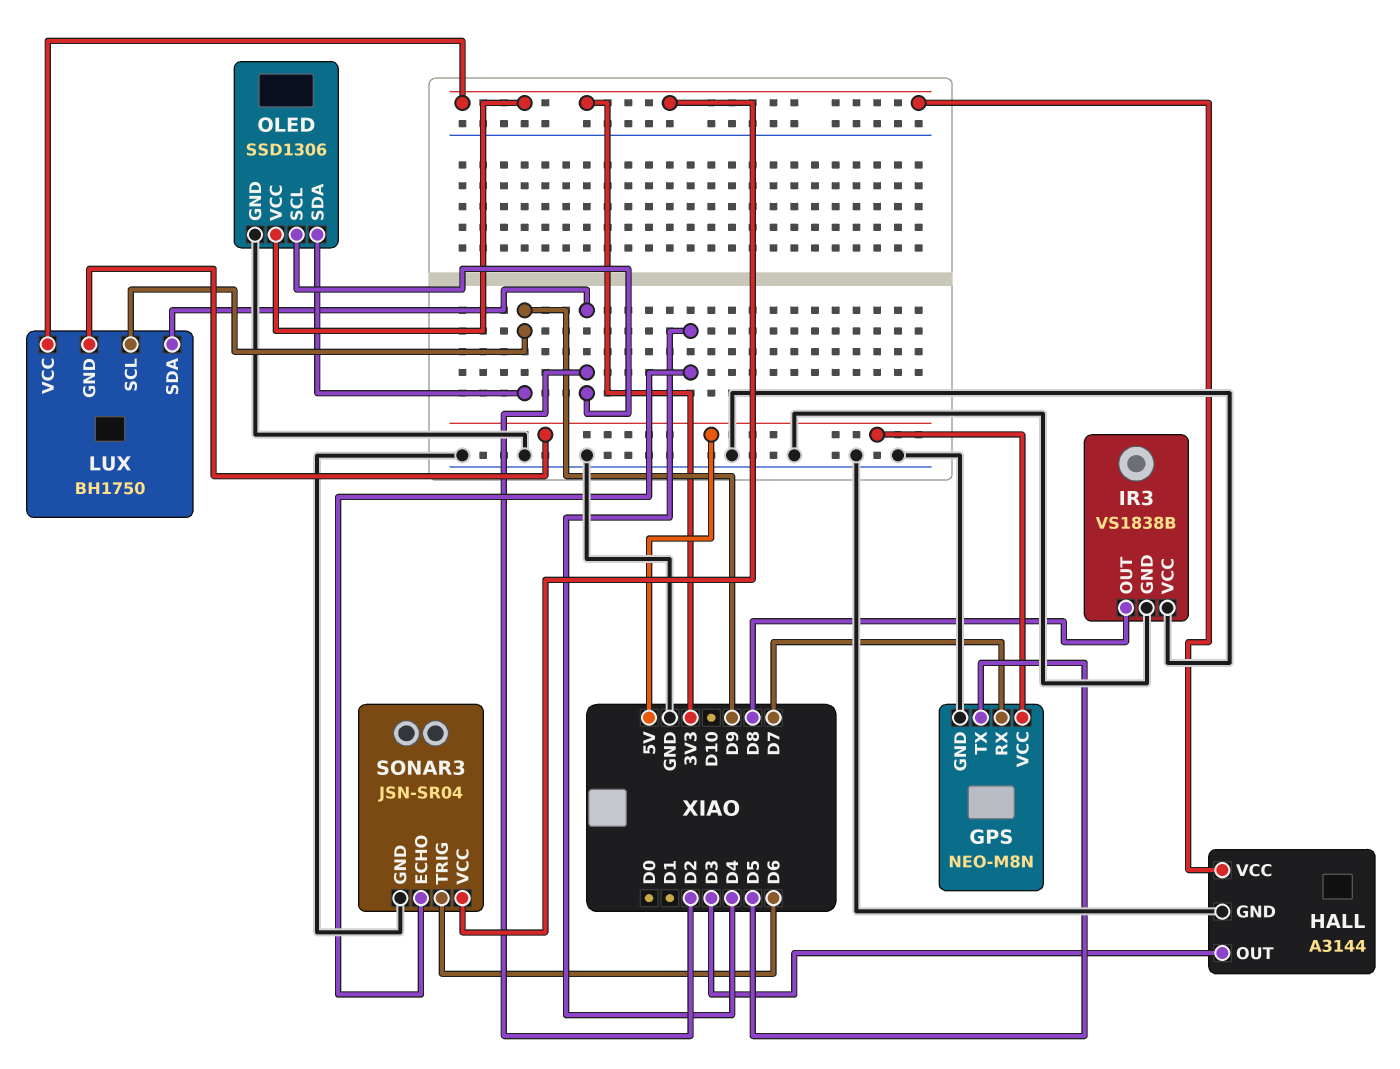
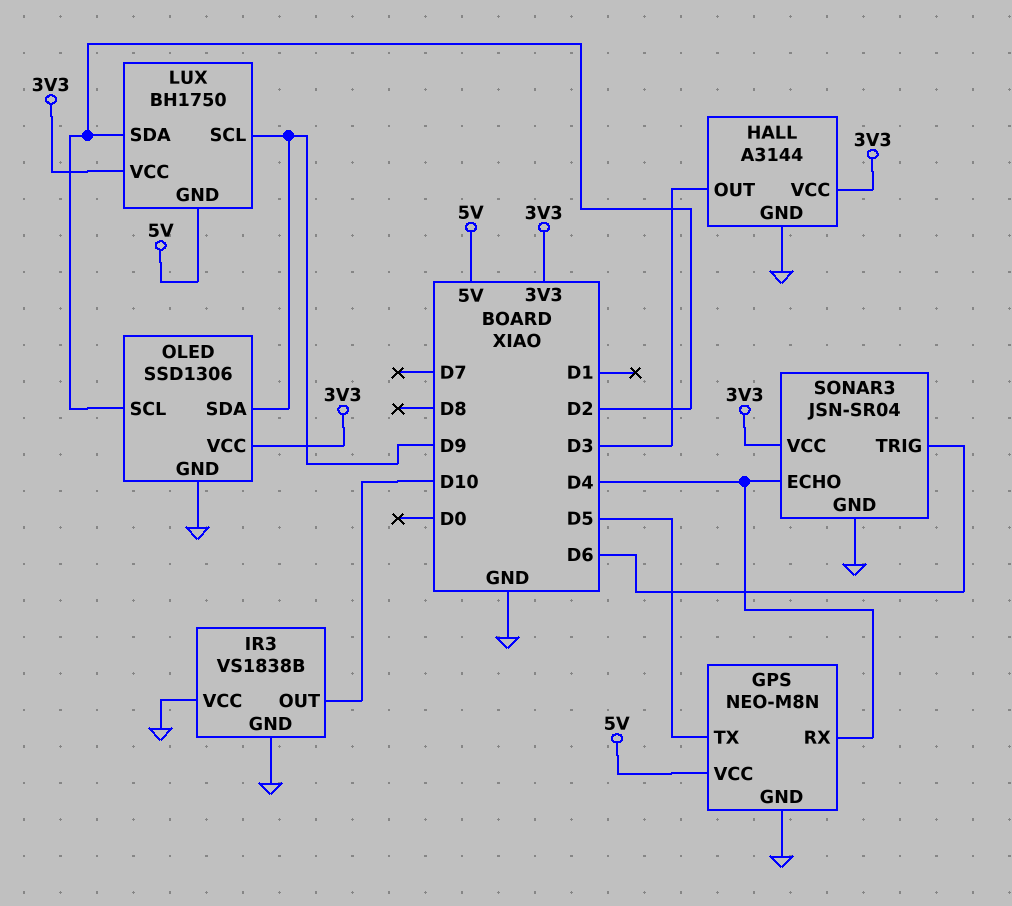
GPS pin RX: D7 -> D4
IR3 pin OUT: D8 -> D10

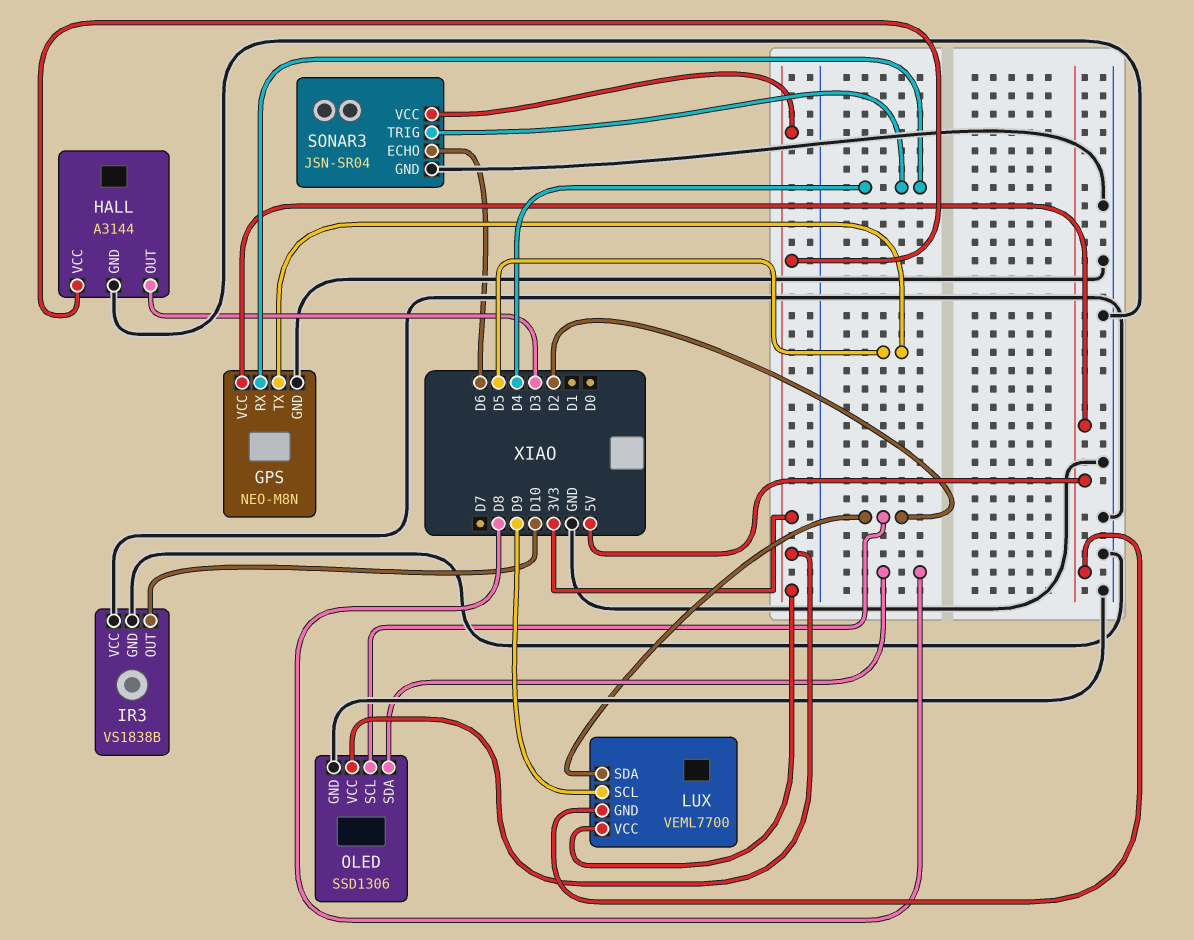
LUX: BH1750 -> VEML7700
OLED pin SDA: D9 -> D8
SONAR3 pin ECHO: D4 -> D6
SONAR3 pin TRIG: D6 -> D4

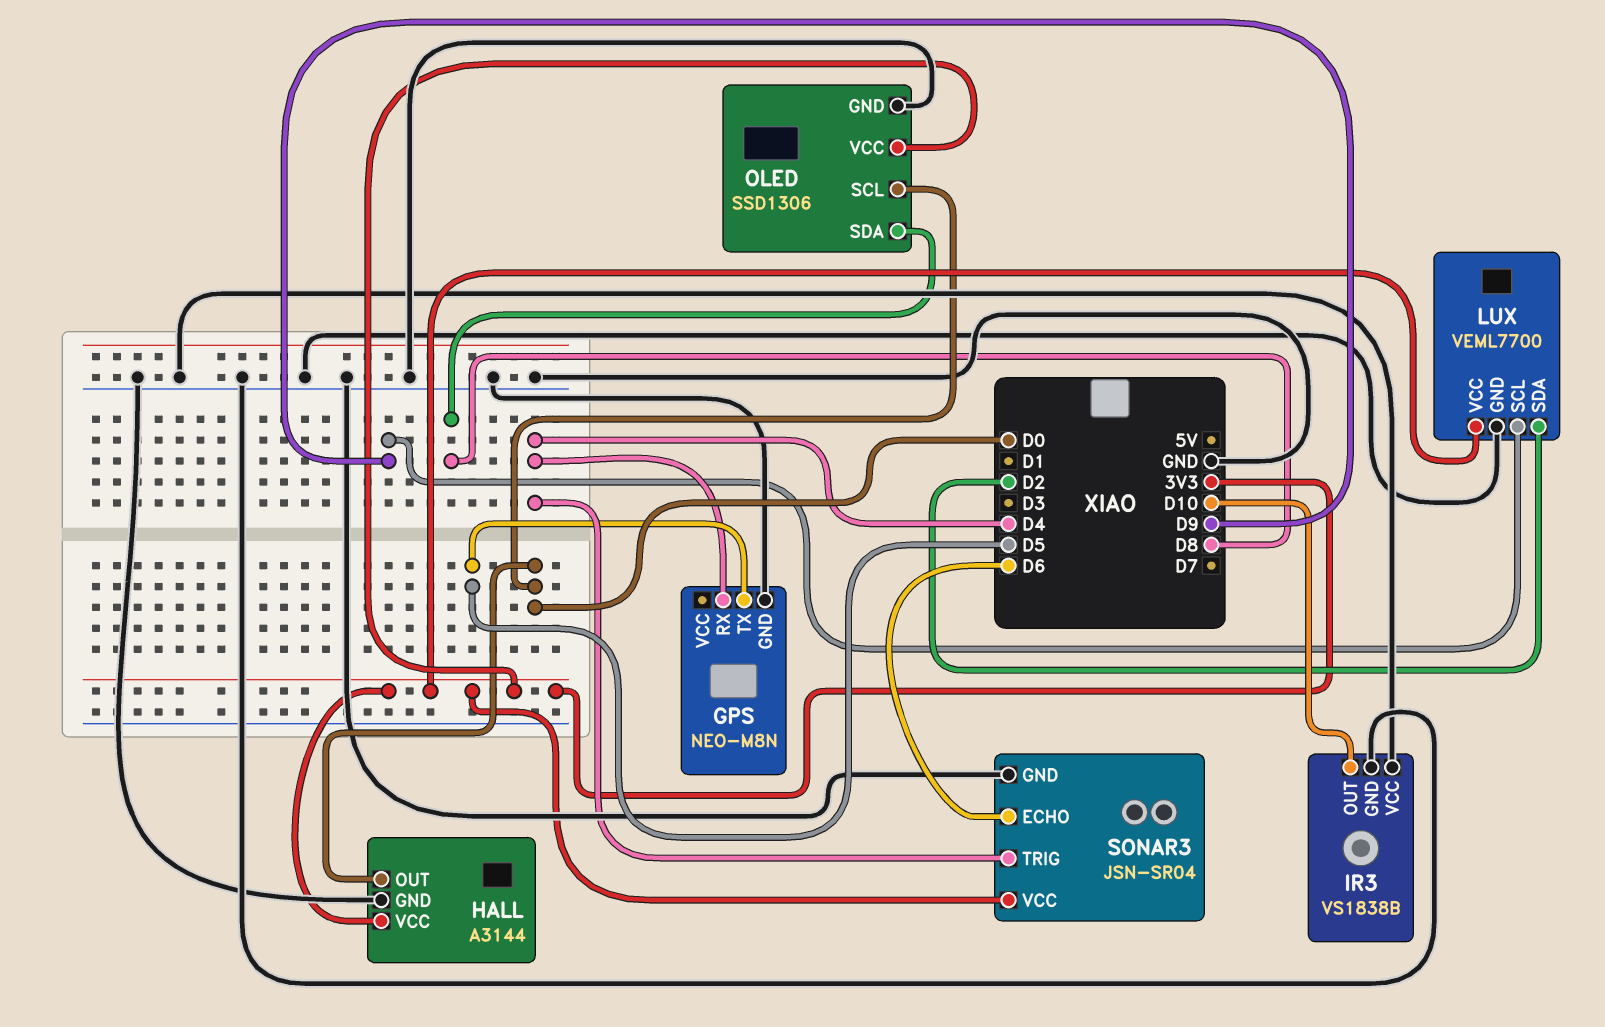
GPS pin VCC: 5V -> none
HALL pin OUT: D3 -> D0
LUX pin GND: 5V -> GND
OLED pin SCL: D2 -> D0

